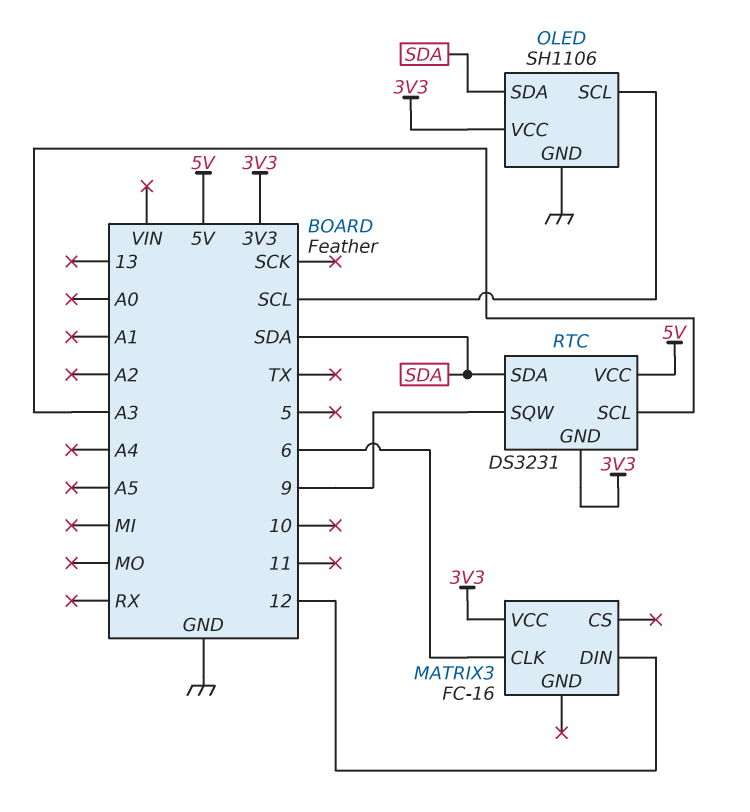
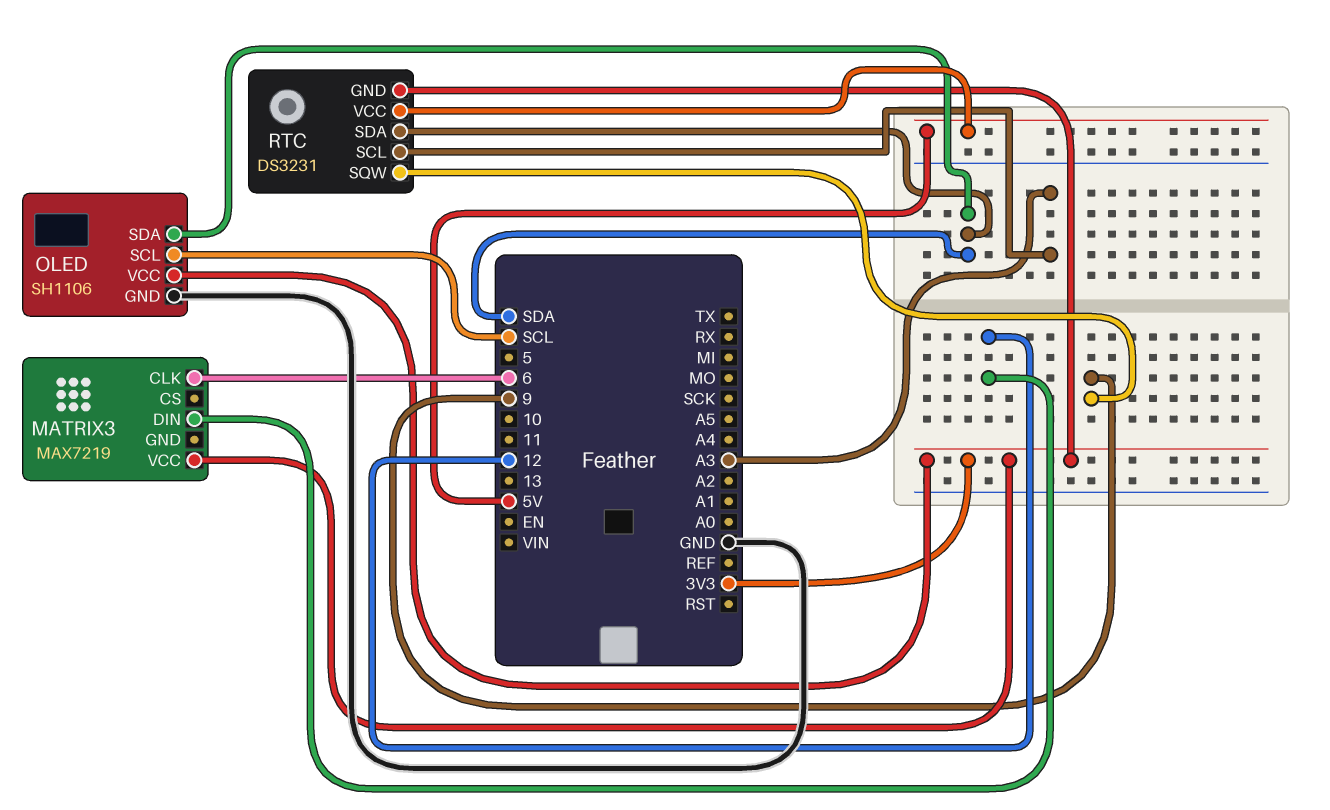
MATRIX3: FC-16 -> MAX7219

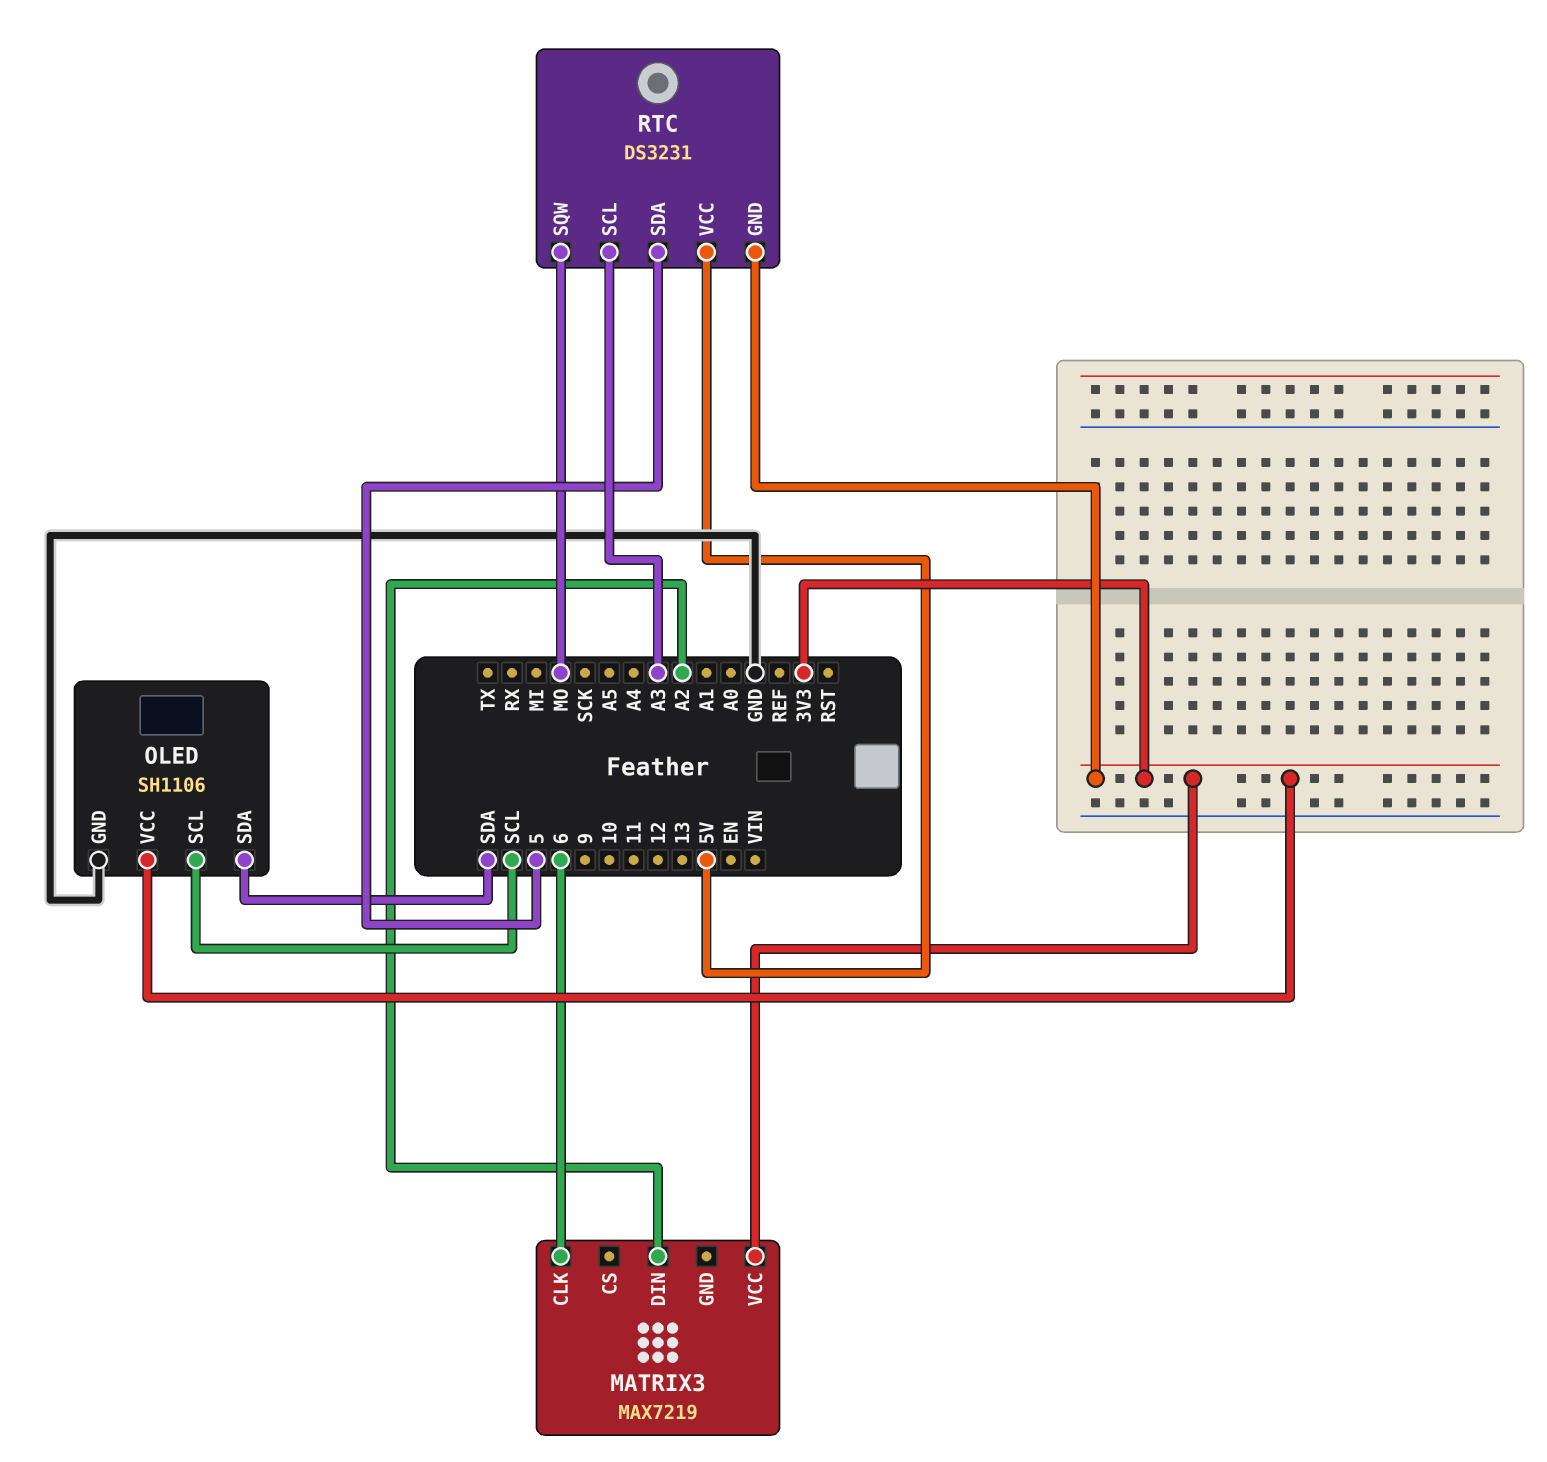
MATRIX3 pin DIN: 12 -> A2
RTC pin SDA: SDA -> 5
RTC pin SQW: 9 -> MO

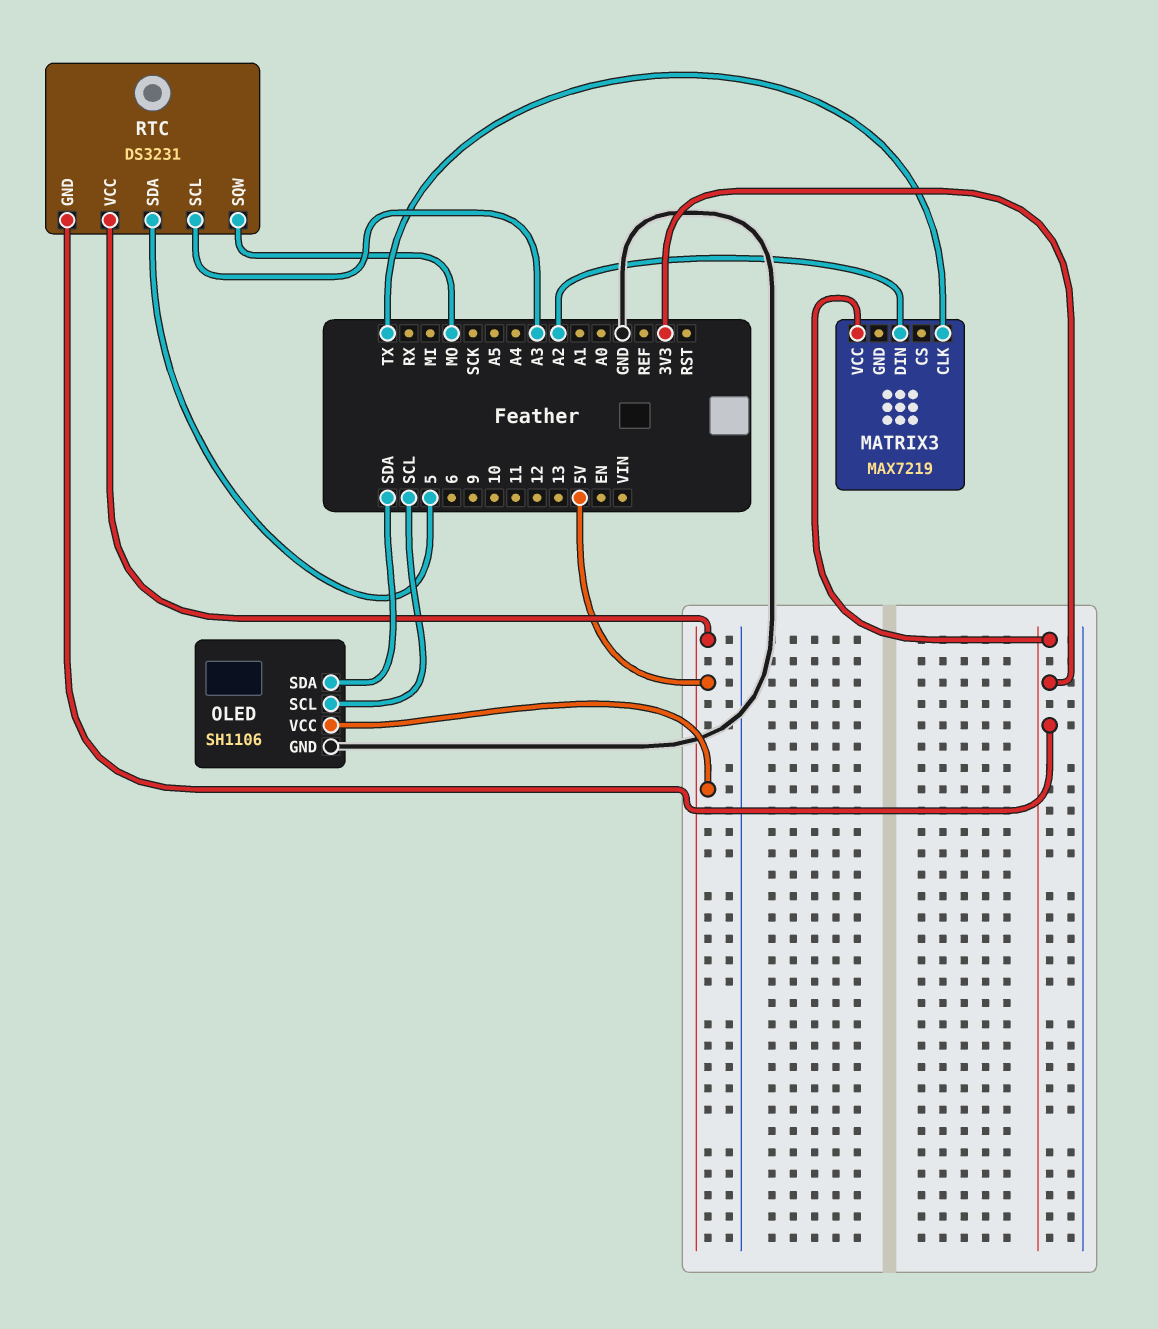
MATRIX3 pin CLK: 6 -> TX
OLED pin VCC: 3V3 -> 5V

